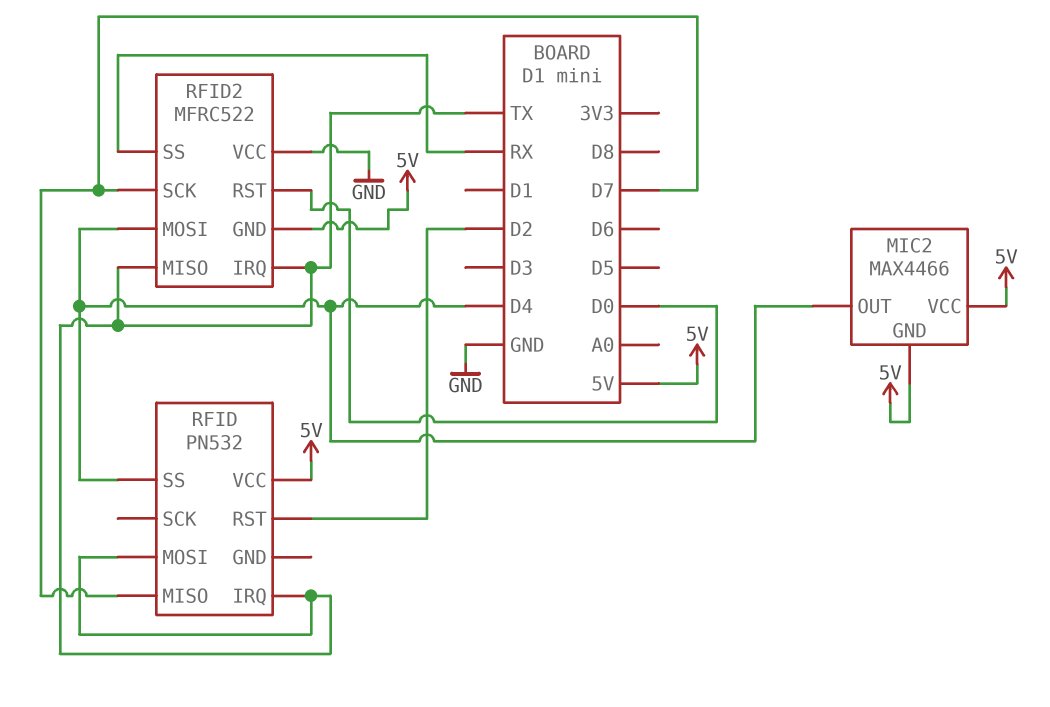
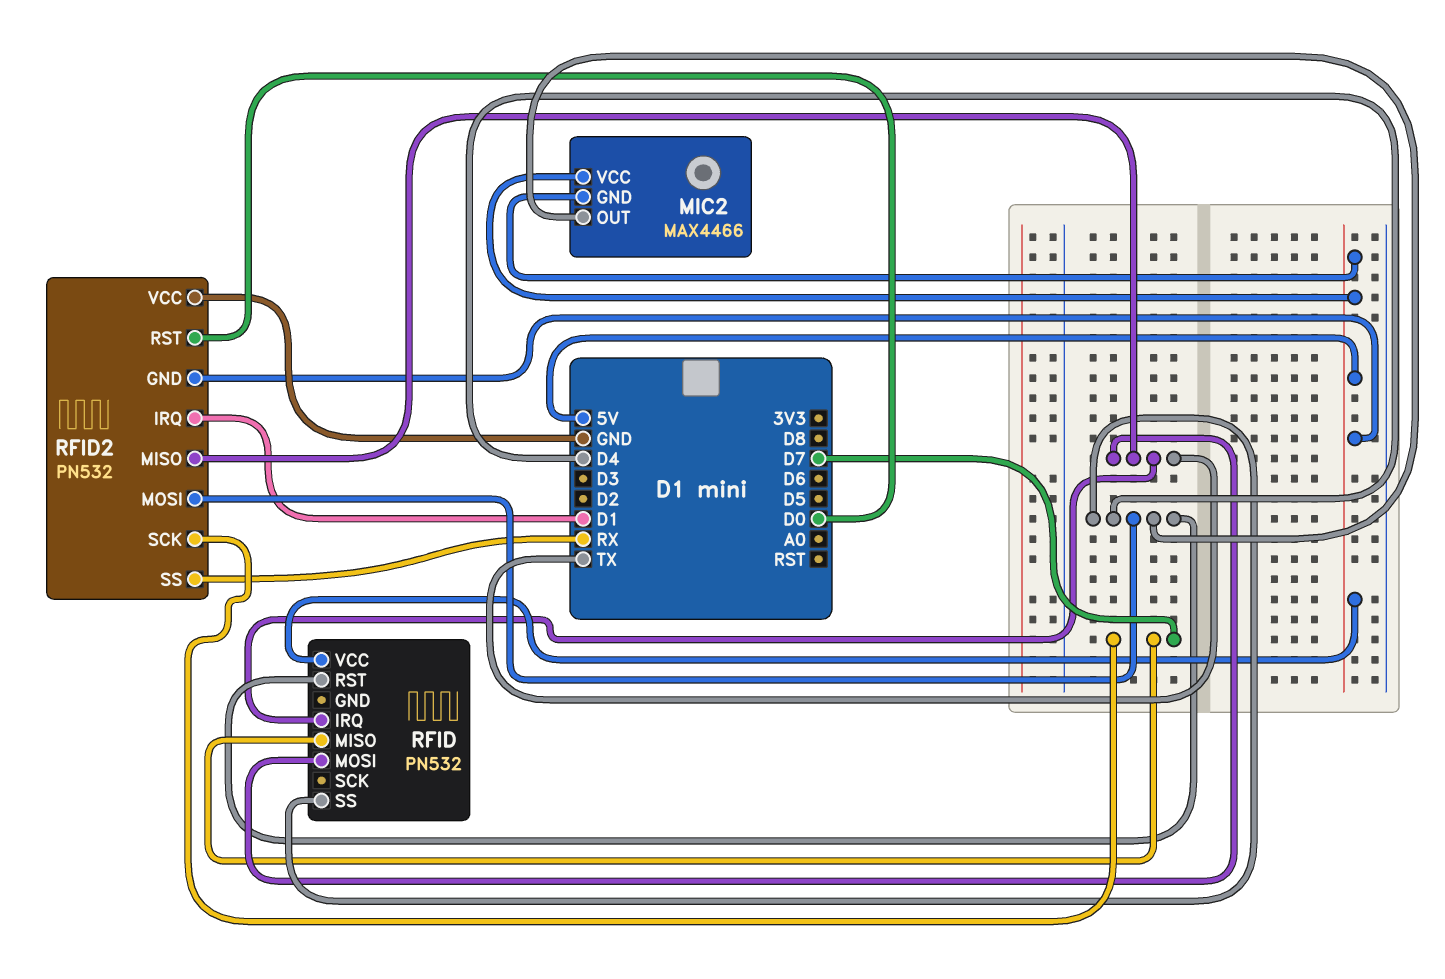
RFID pin RST: D2 -> D4
RFID2: MFRC522 -> PN532
RFID2 pin IRQ: TX -> D1

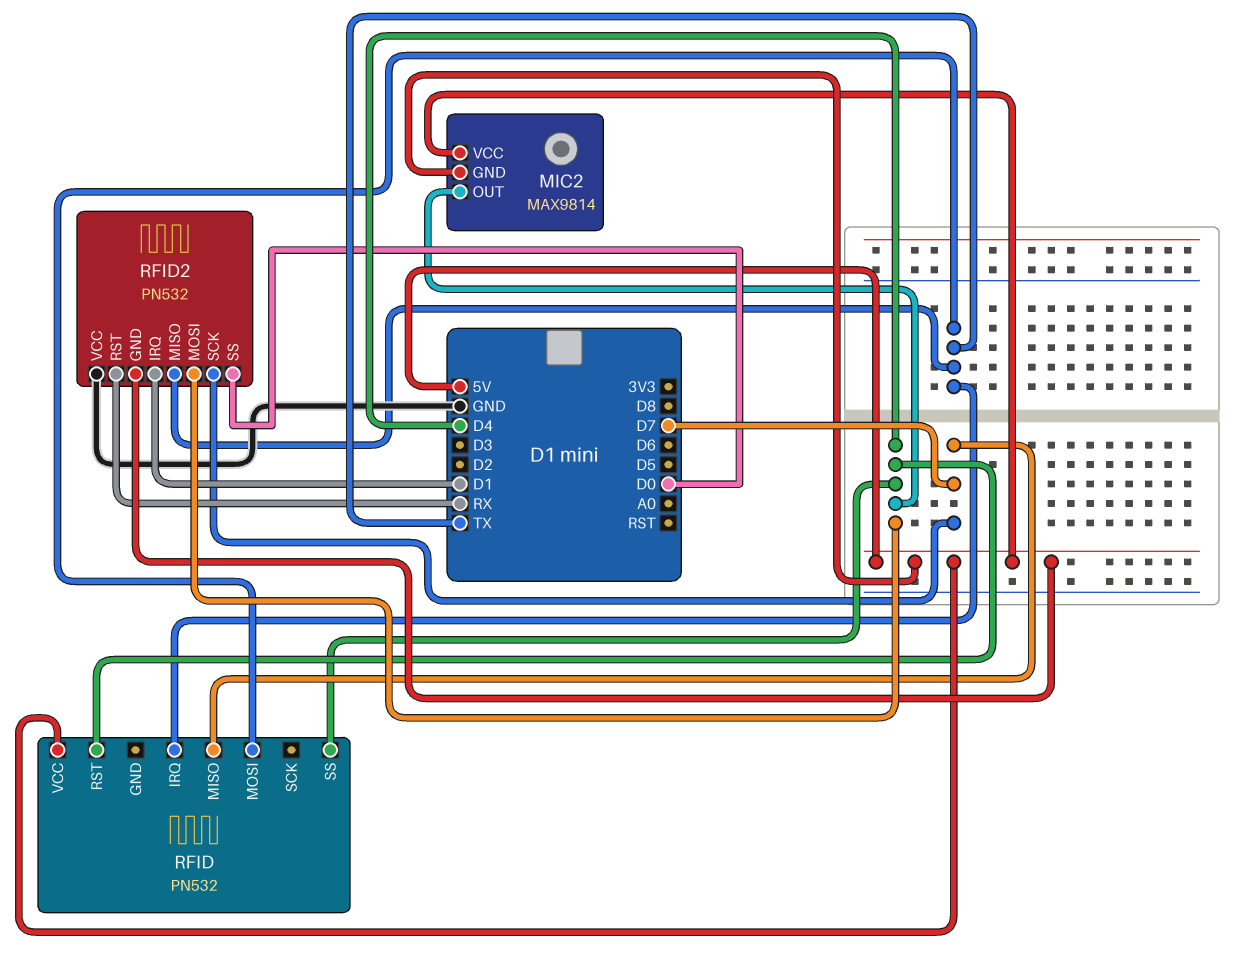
MIC2: MAX4466 -> MAX9814
RFID2 pin RST: D0 -> RX
RFID2 pin SS: RX -> D0

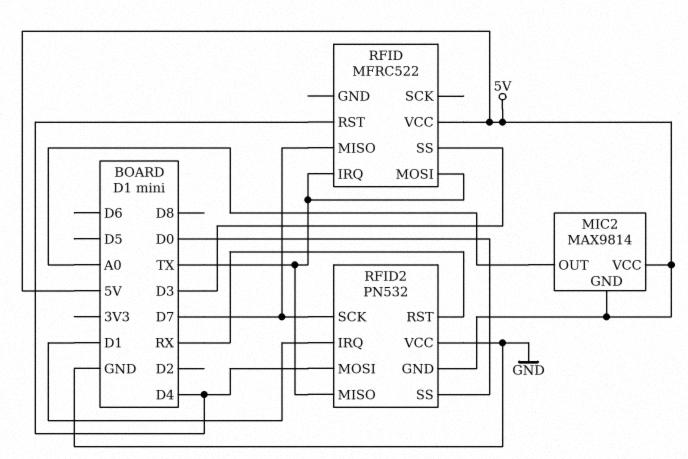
MIC2 pin OUT: D4 -> A0
RFID: PN532 -> MFRC522
RFID pin SS: D4 -> D3

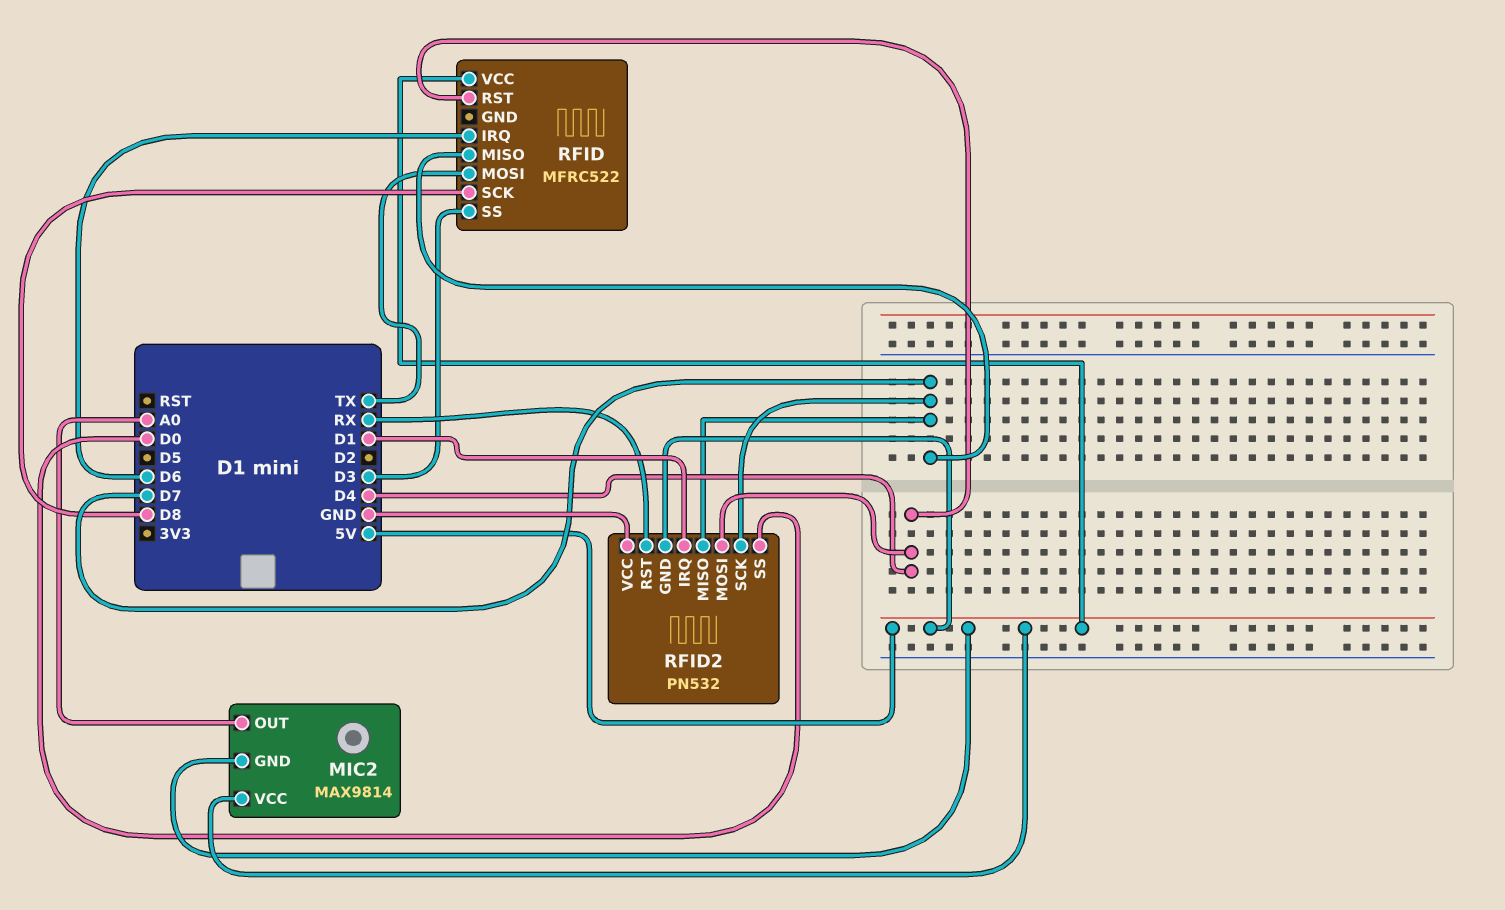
RFID pin IRQ: TX -> D6
RFID pin SCK: none -> D8
RFID2 pin MISO: TX -> D7

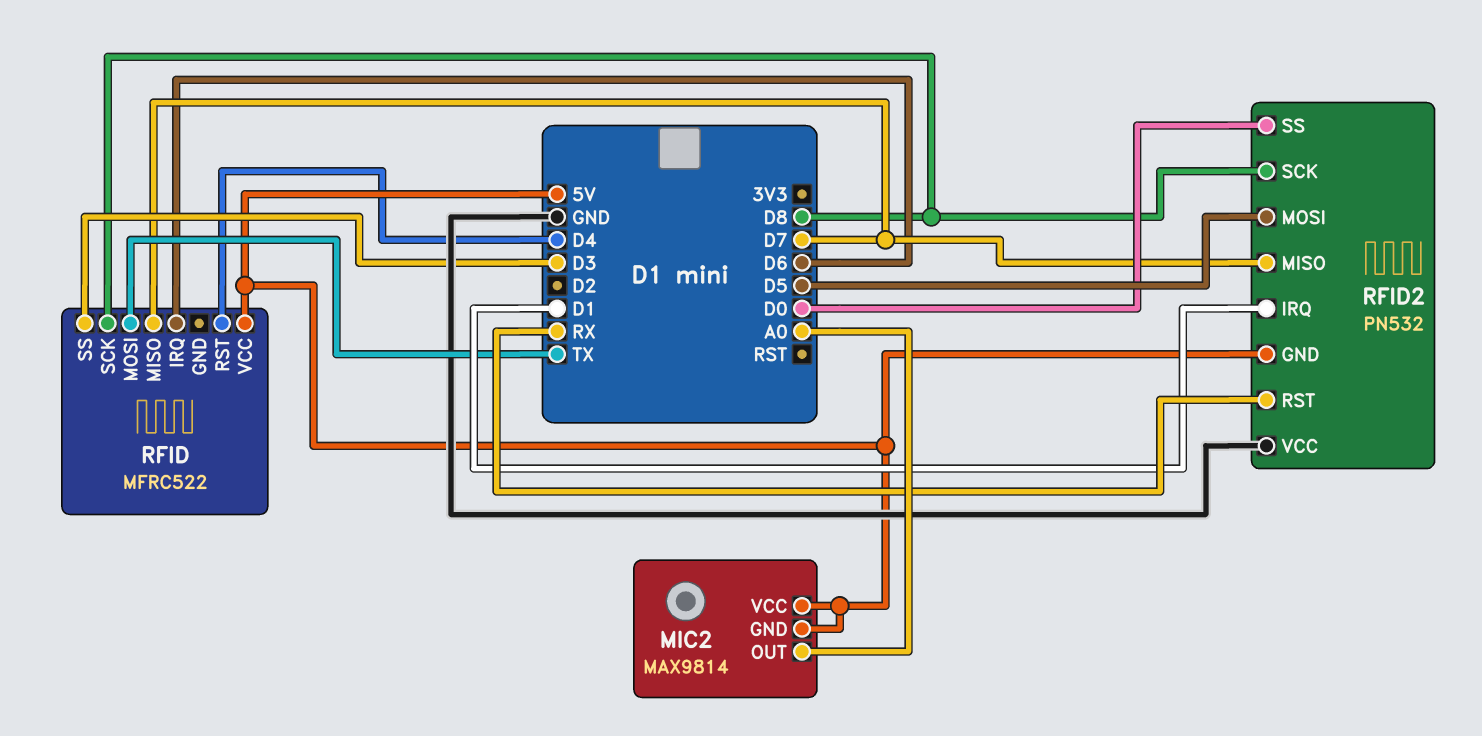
RFID2 pin MOSI: D4 -> D5
RFID2 pin SCK: D7 -> D8

